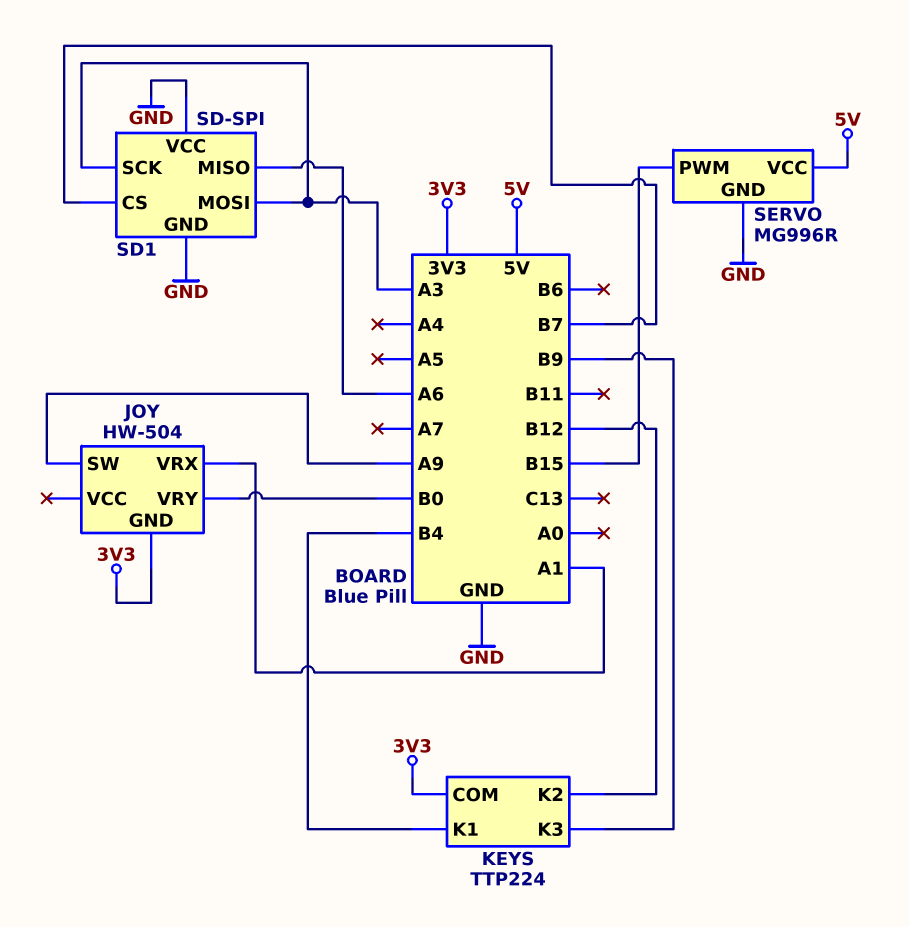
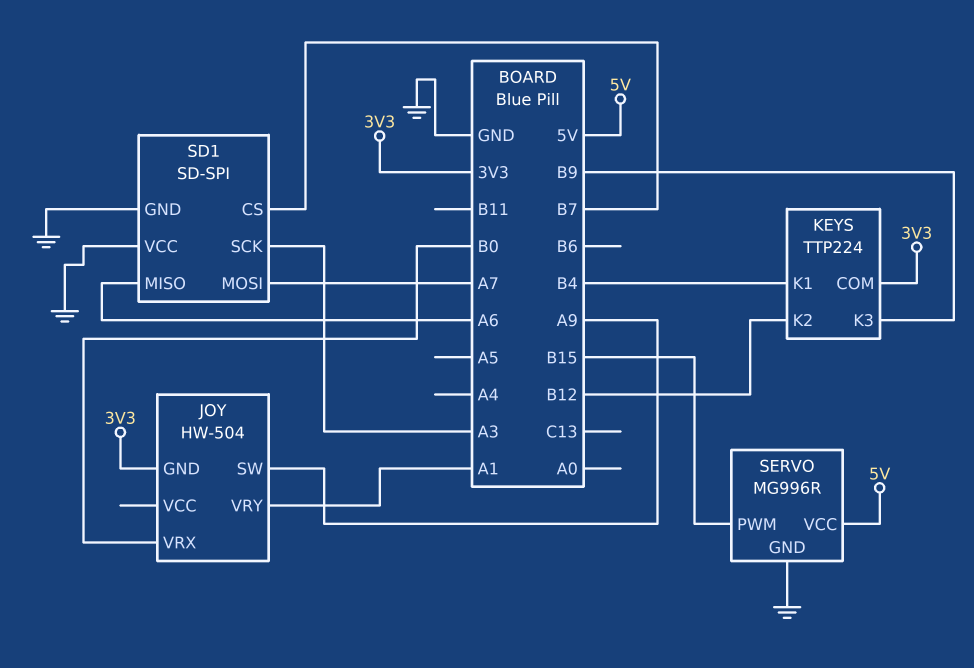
JOY pin VRX: A1 -> B0
JOY pin VRY: B0 -> A1
SD1 pin MOSI: A3 -> A7

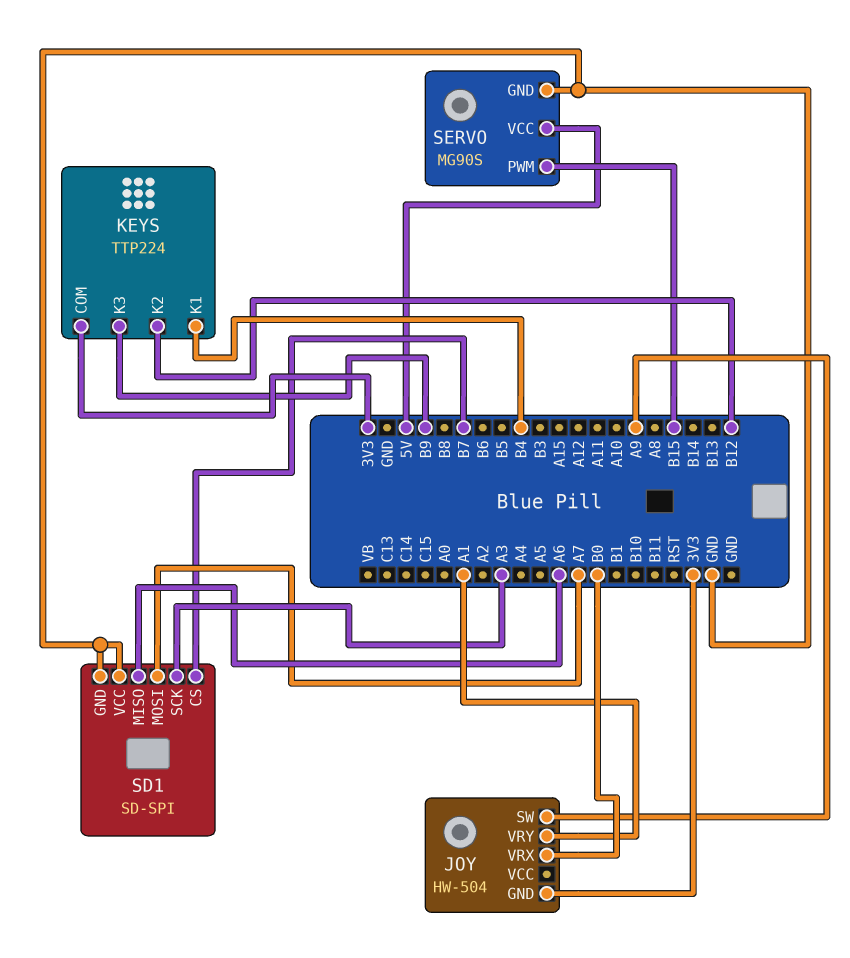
SERVO: MG996R -> MG90S

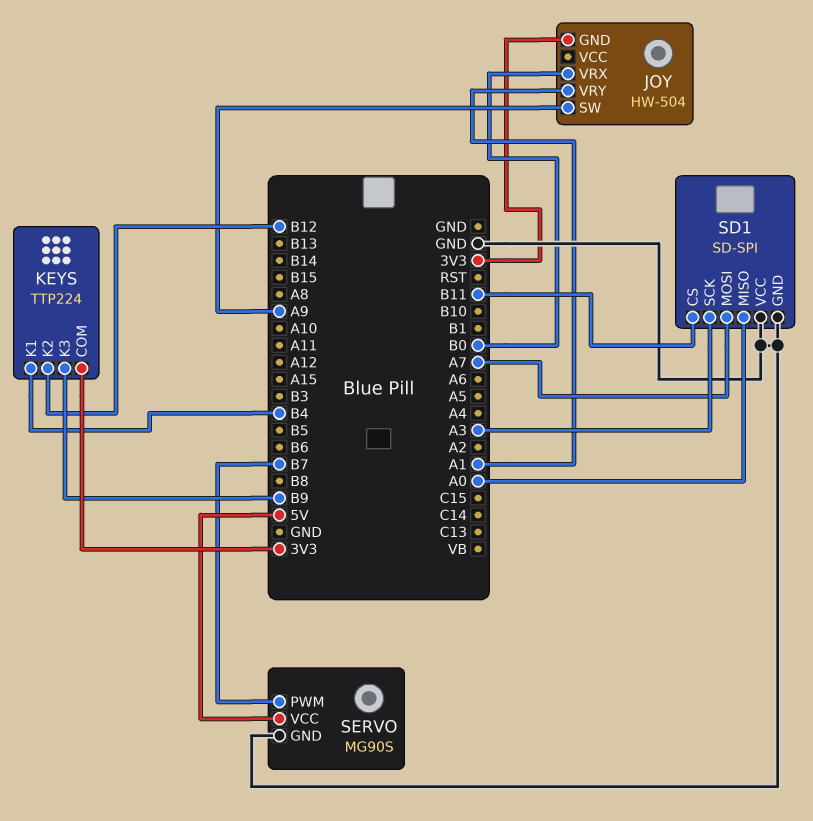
SD1 pin CS: B7 -> B11
SD1 pin MISO: A6 -> A0
SERVO pin PWM: B15 -> B7

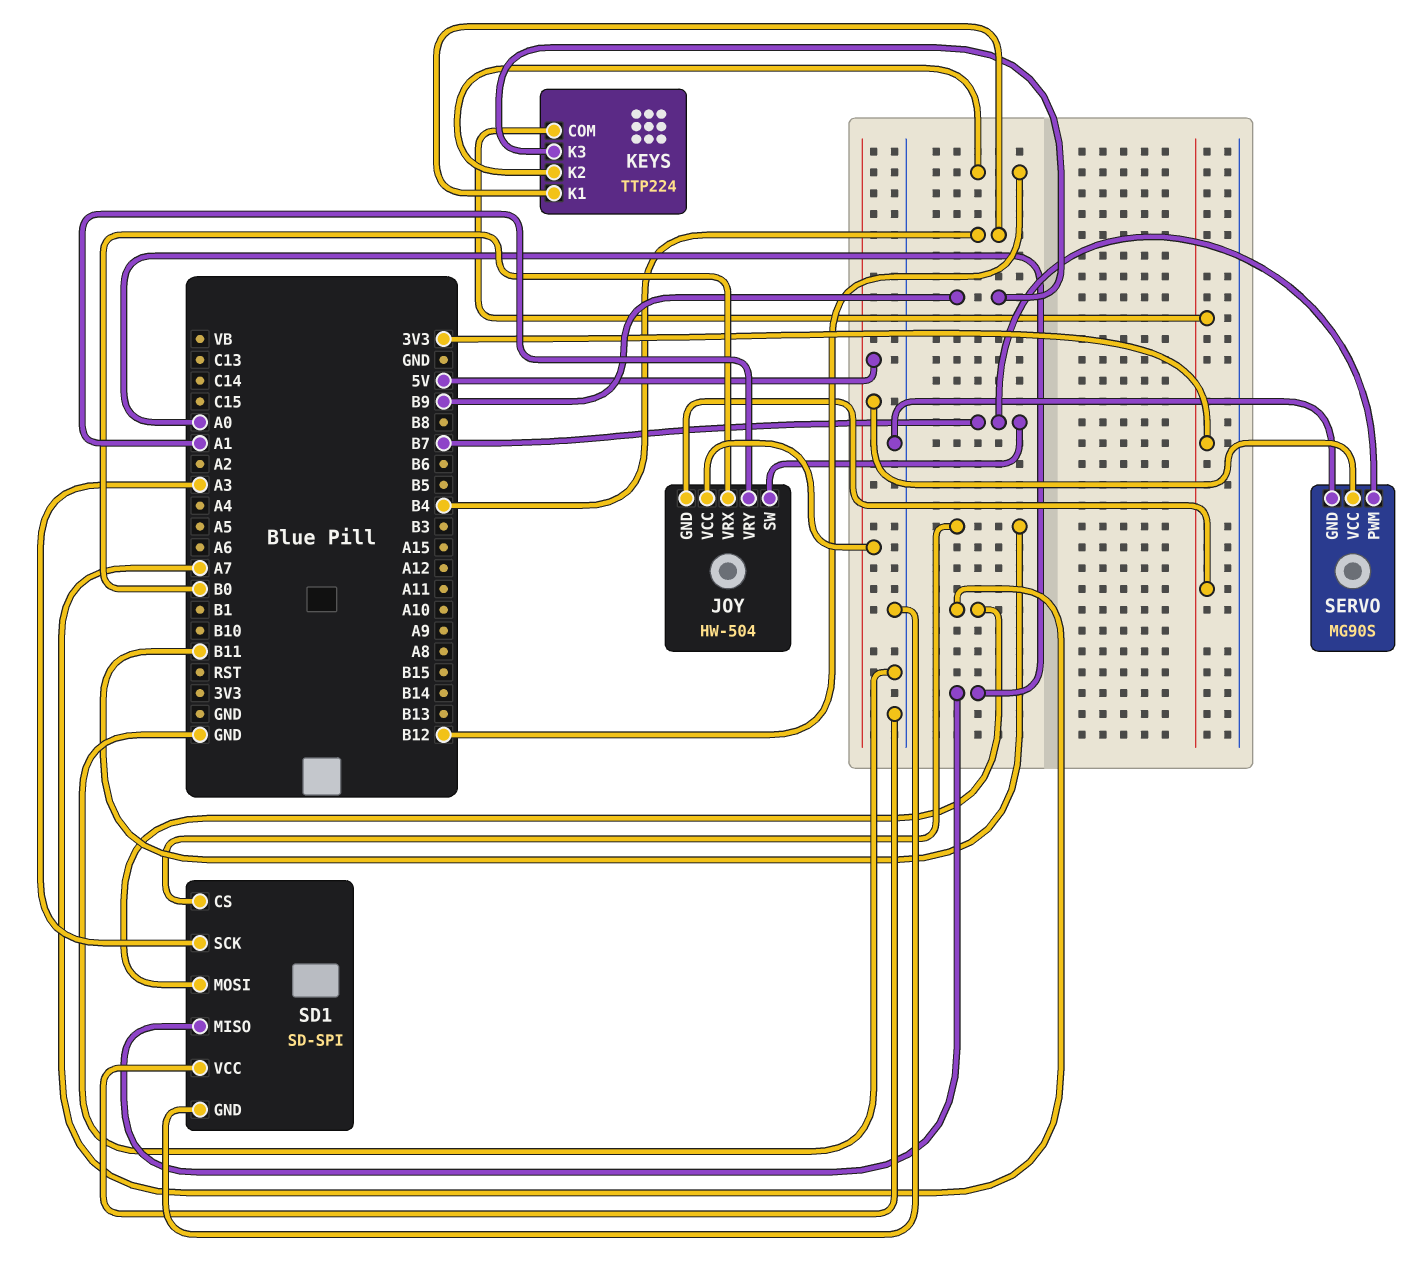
JOY pin SW: A9 -> B7
JOY pin VCC: none -> 5V

